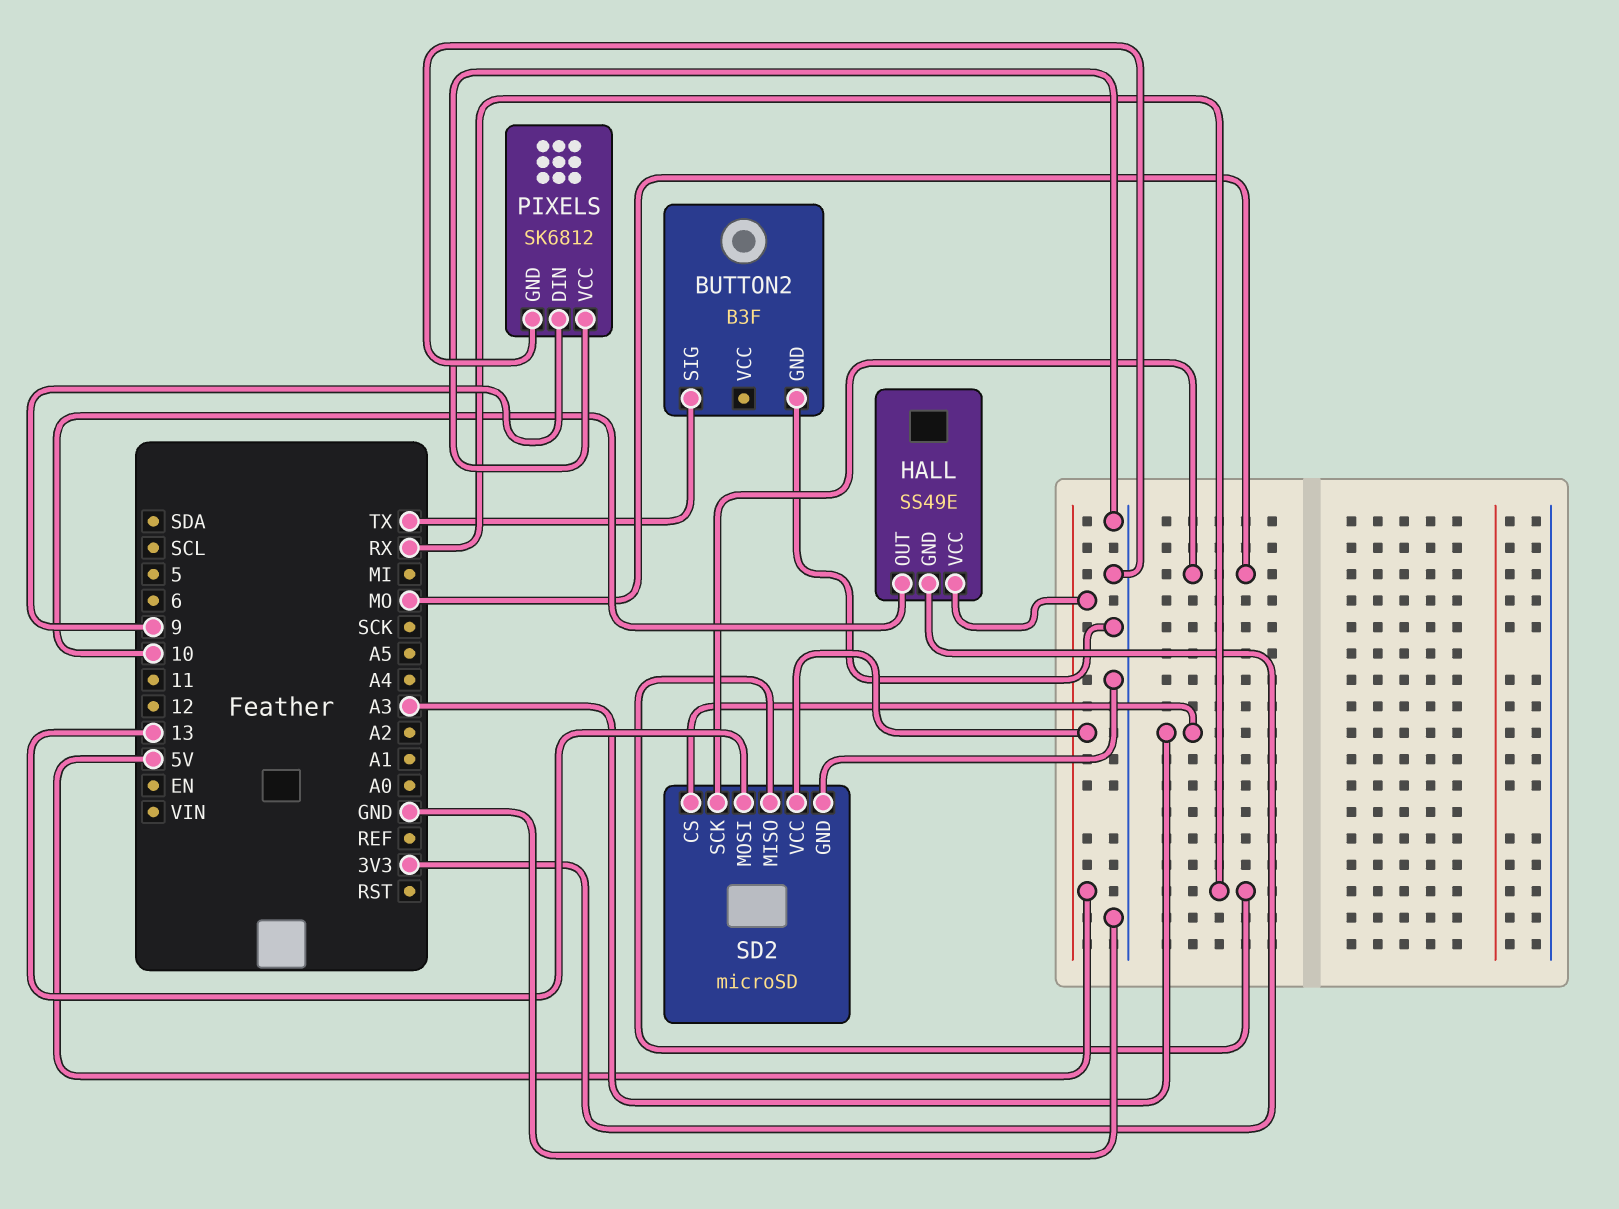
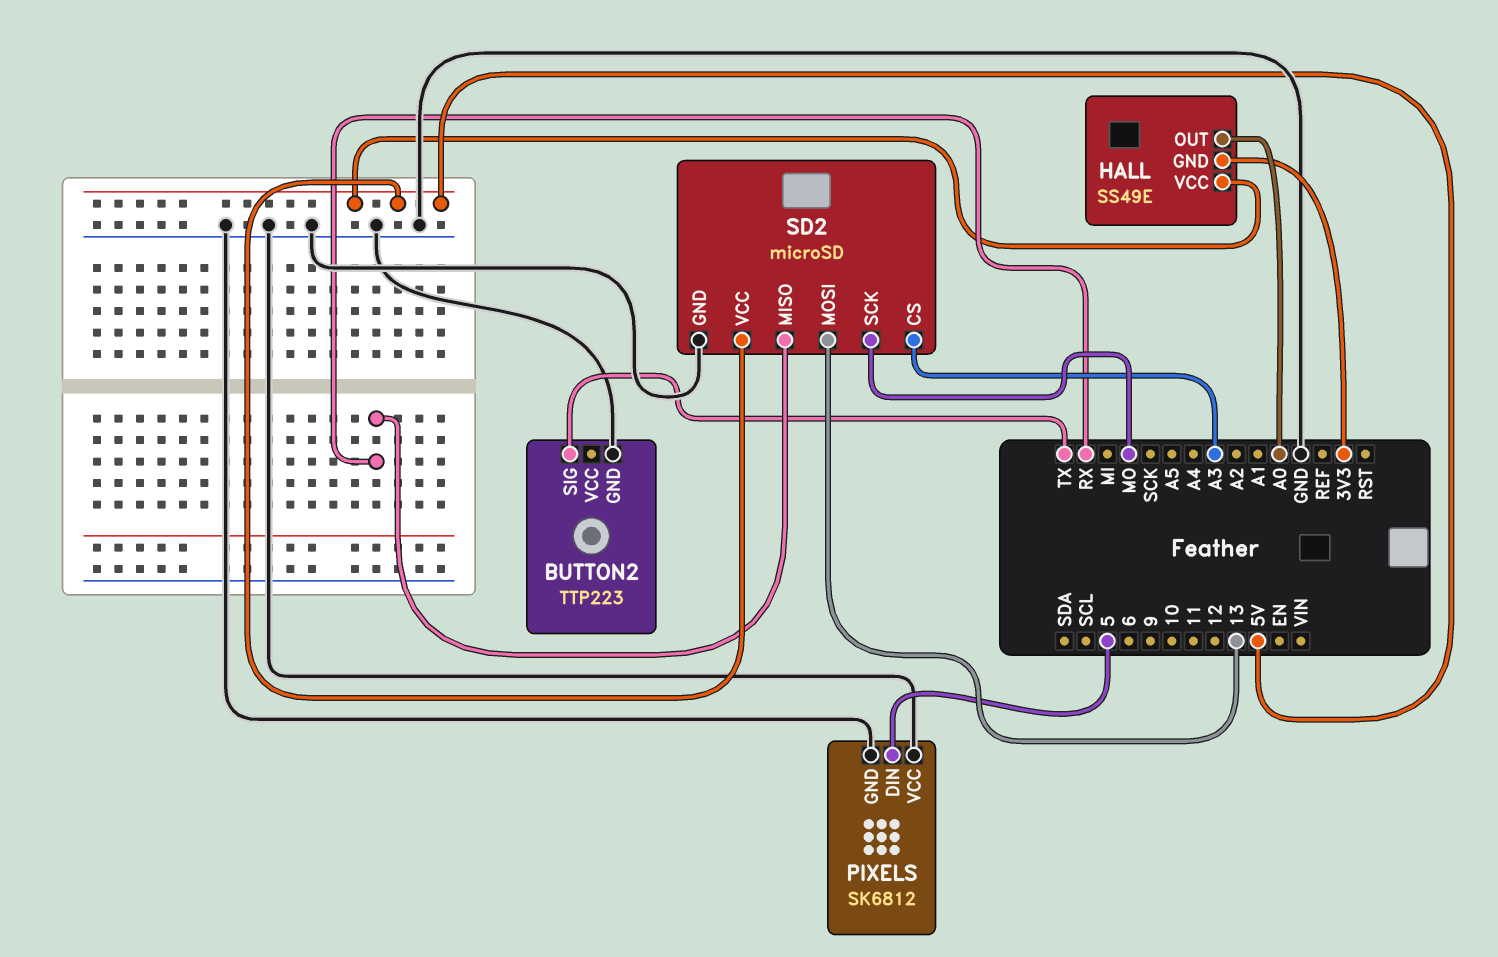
BUTTON2: B3F -> TTP223
HALL pin OUT: 10 -> A0
PIXELS pin DIN: 9 -> 5

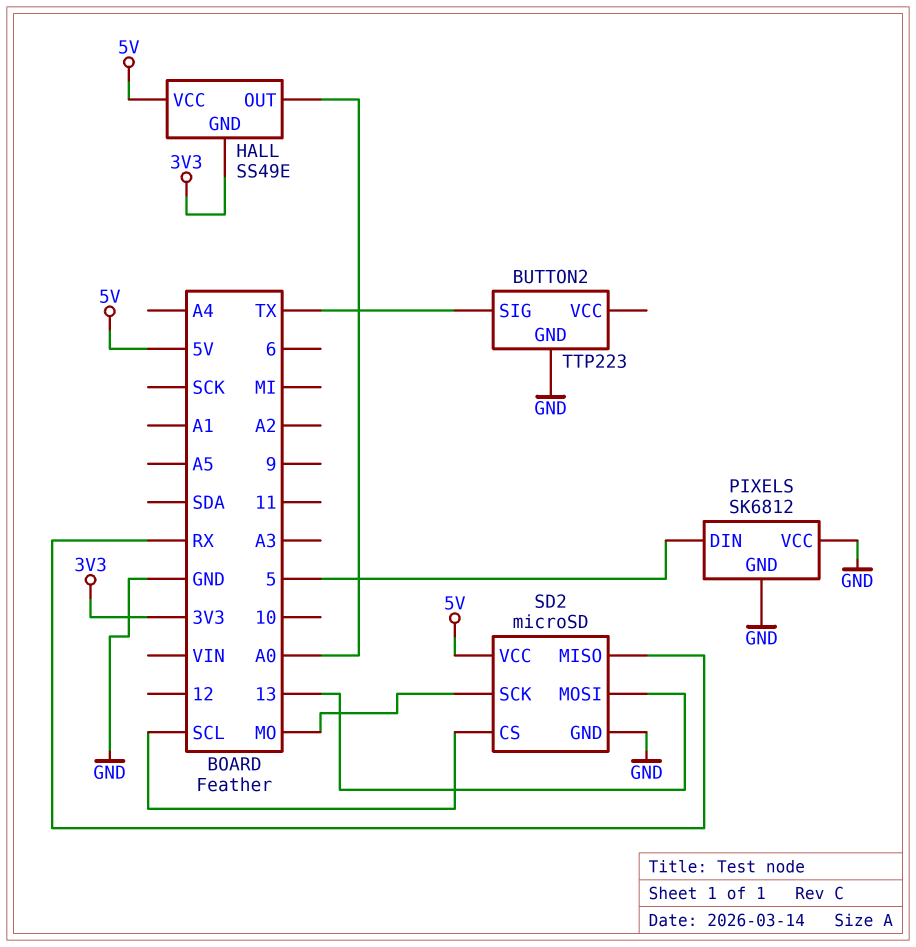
SD2 pin CS: A3 -> SCL

